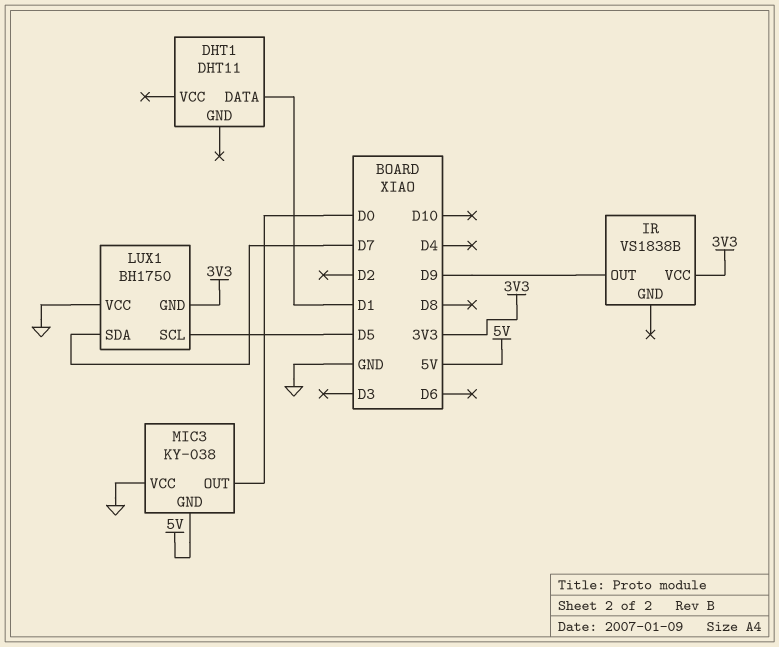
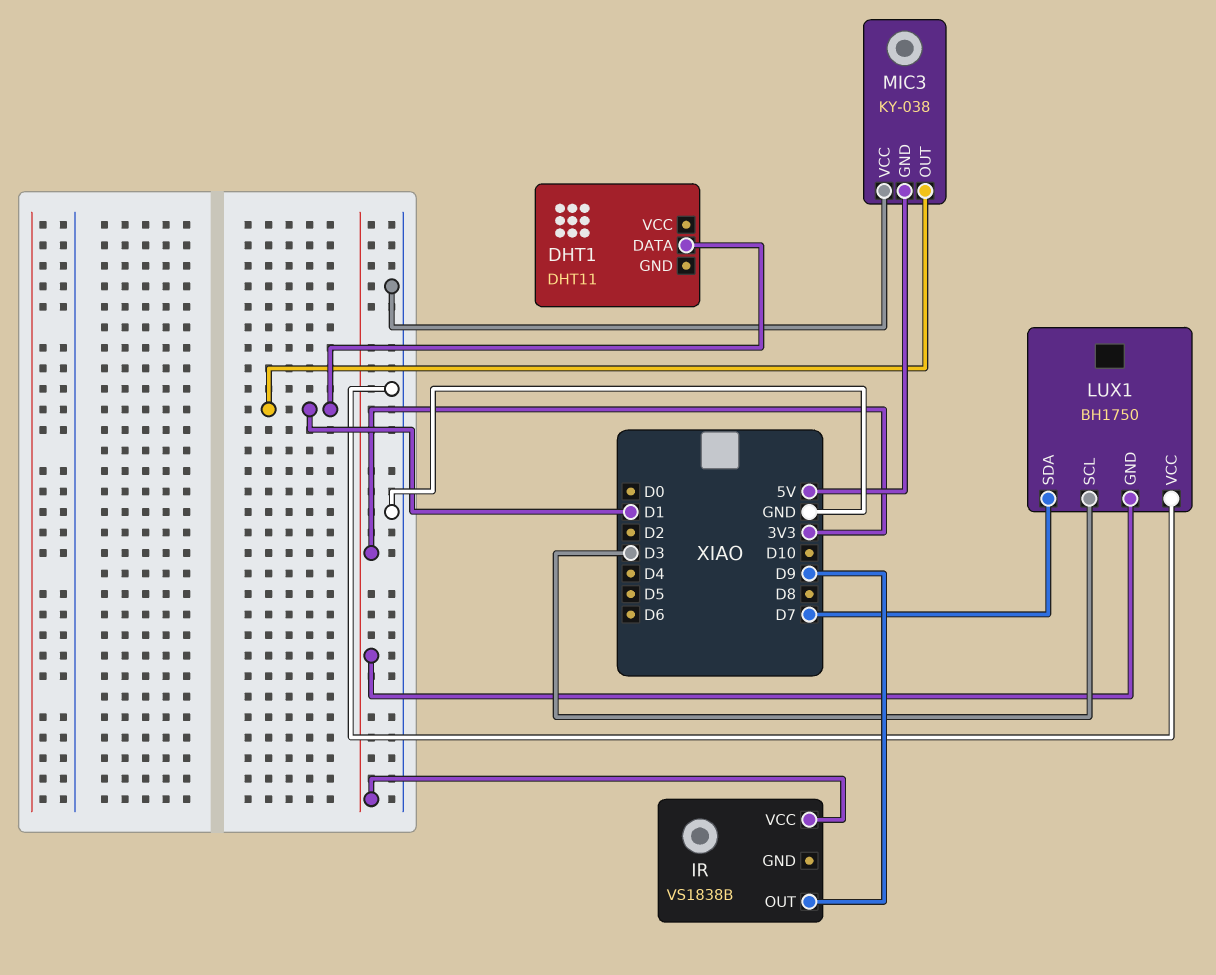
LUX1 pin SCL: D5 -> D3
MIC3 pin OUT: D0 -> D1

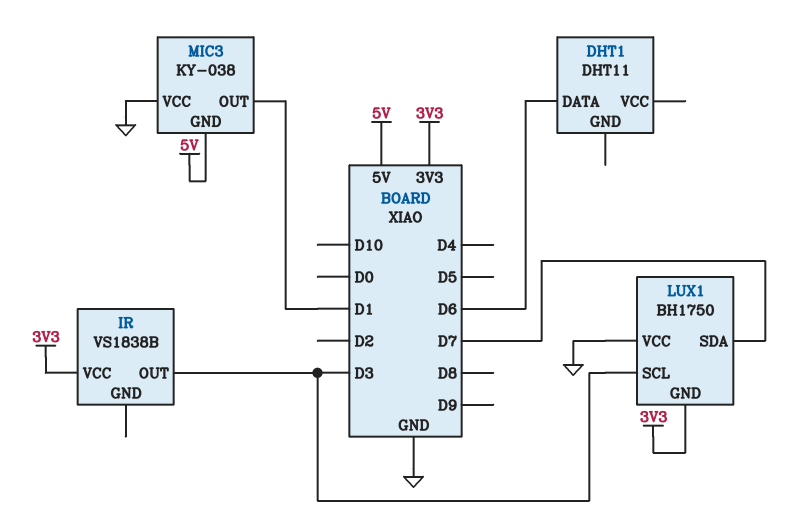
DHT1 pin DATA: D1 -> D6
IR pin OUT: D9 -> D3

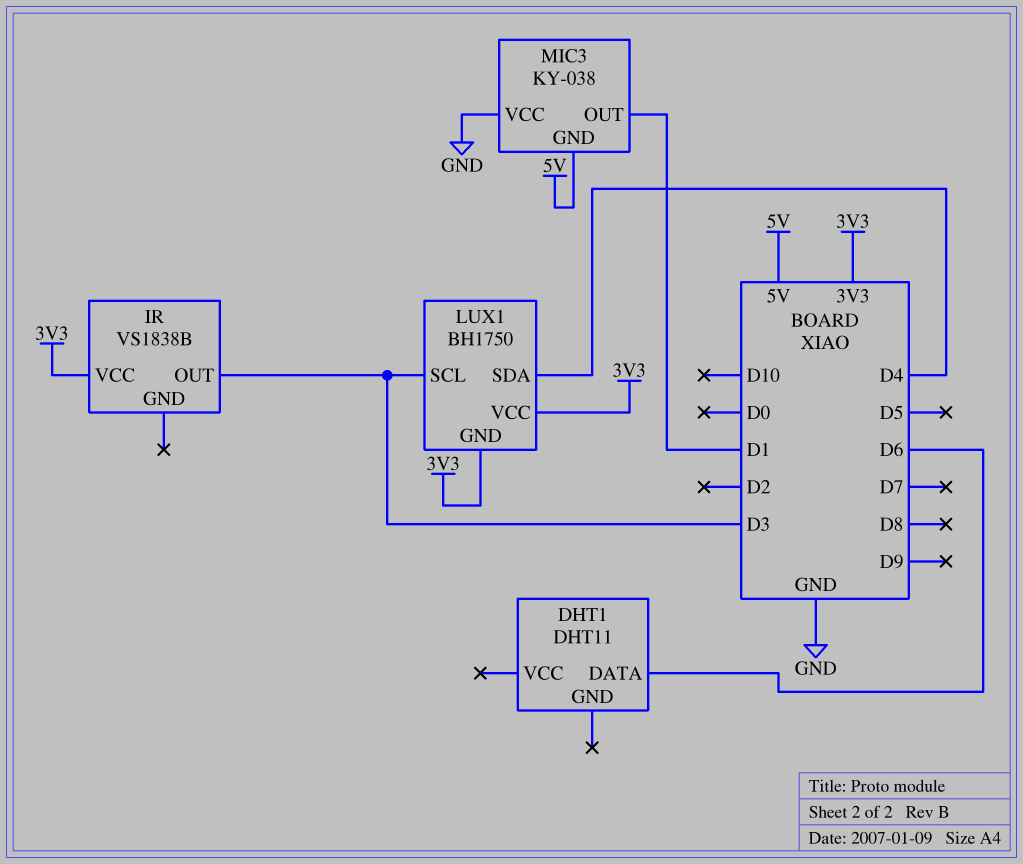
LUX1 pin SDA: D7 -> D4
LUX1 pin VCC: GND -> 3V3

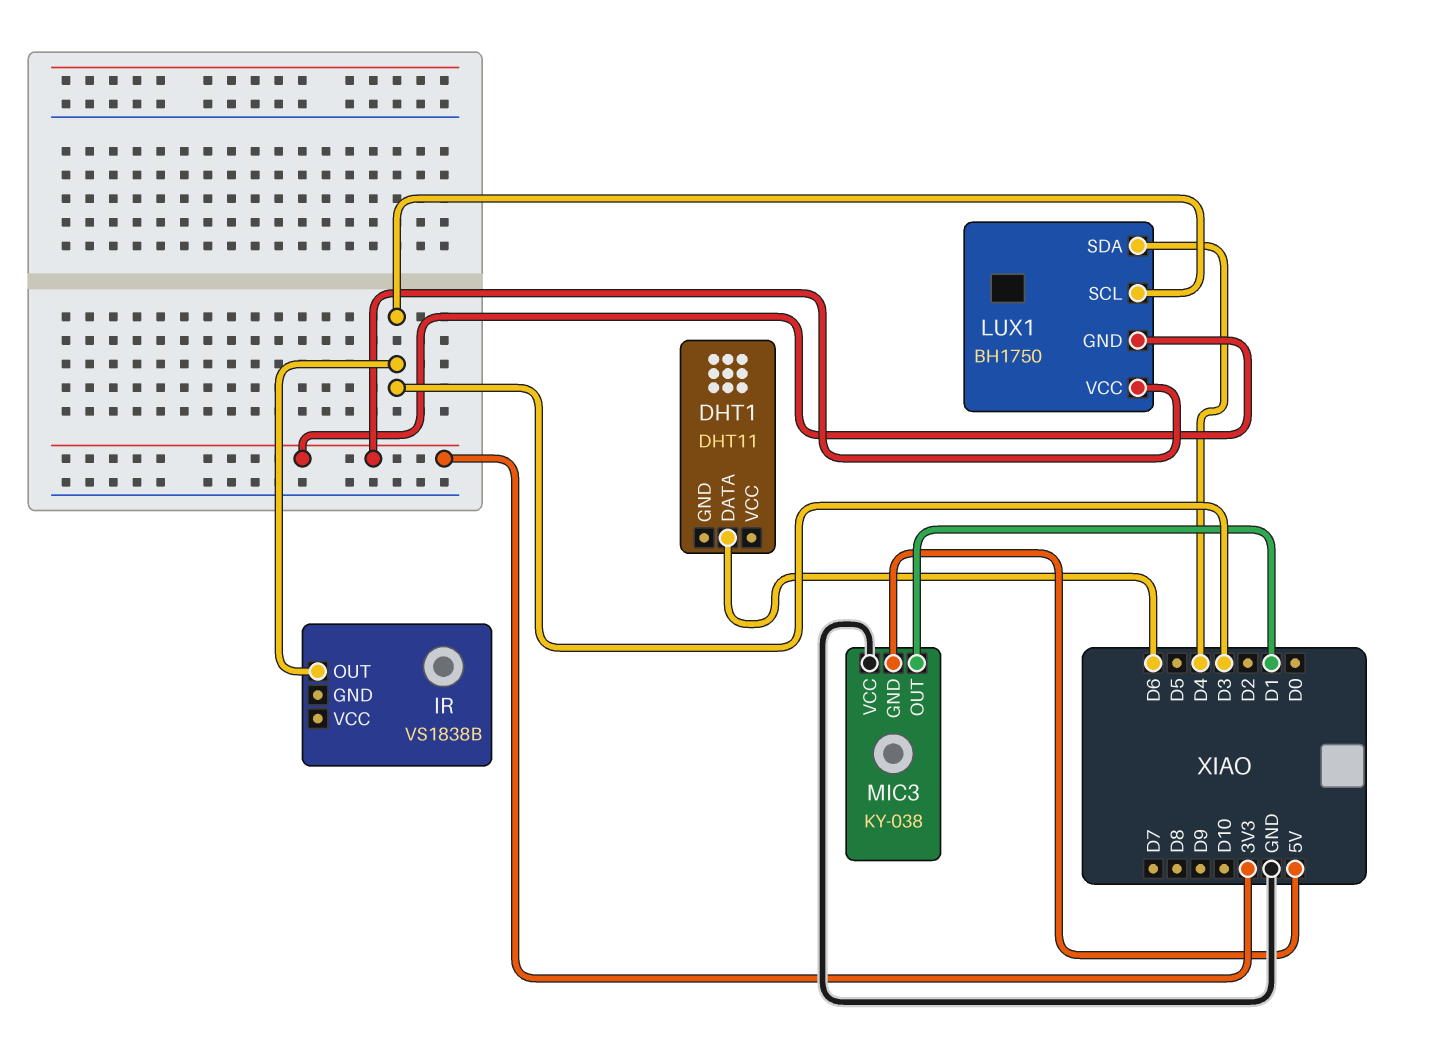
IR pin VCC: 3V3 -> none

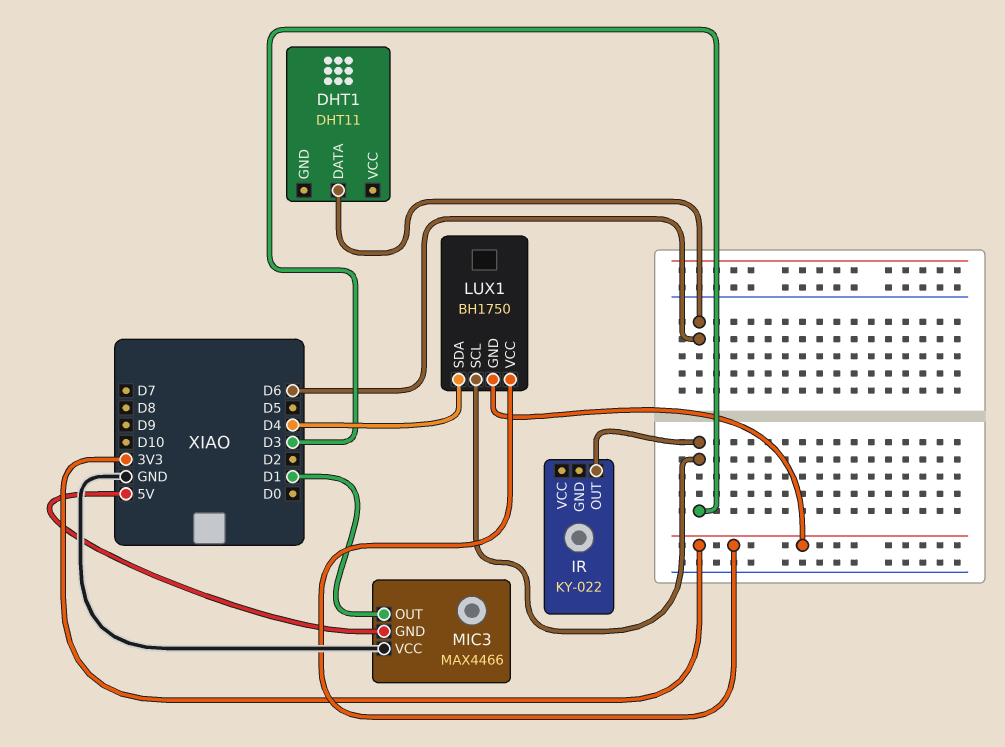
IR: VS1838B -> KY-022
MIC3: KY-038 -> MAX4466

